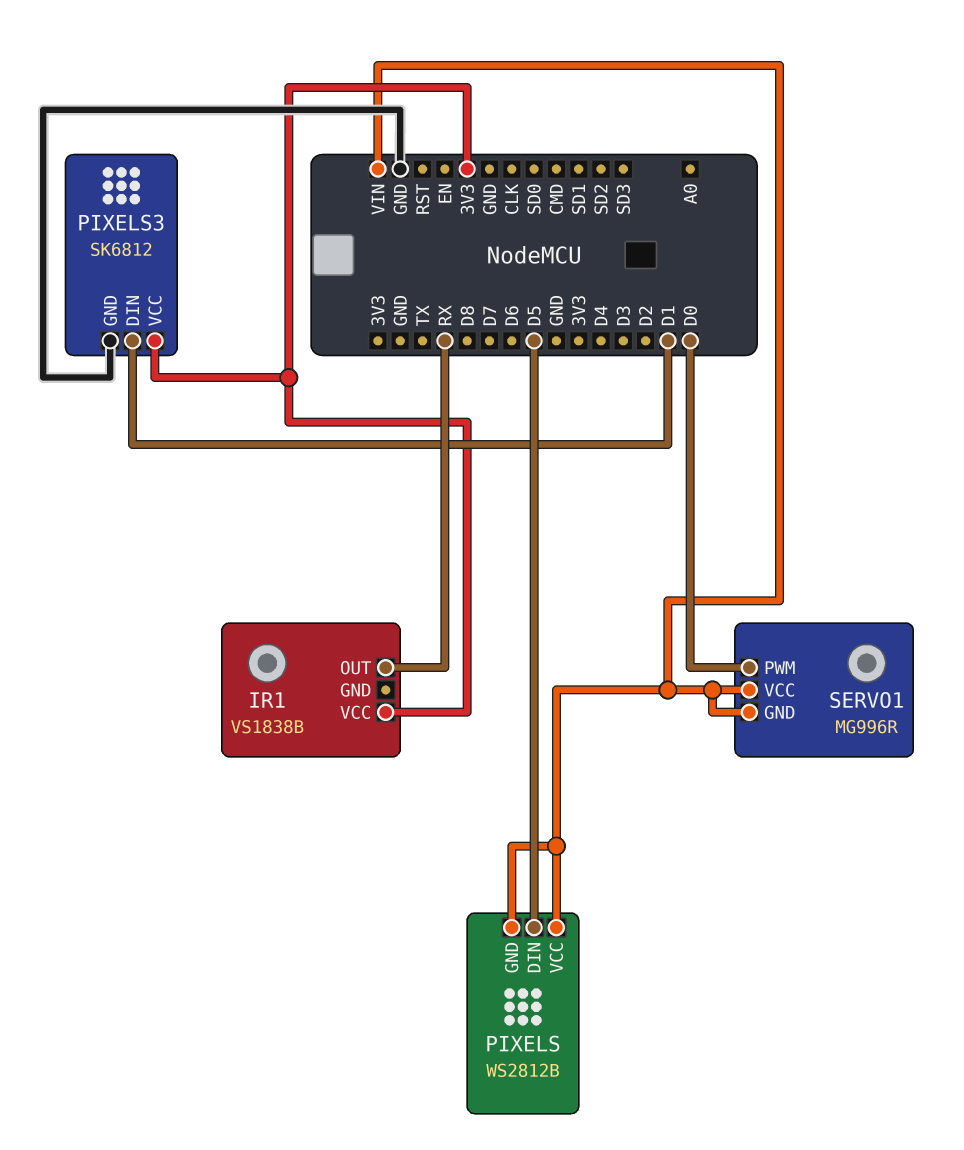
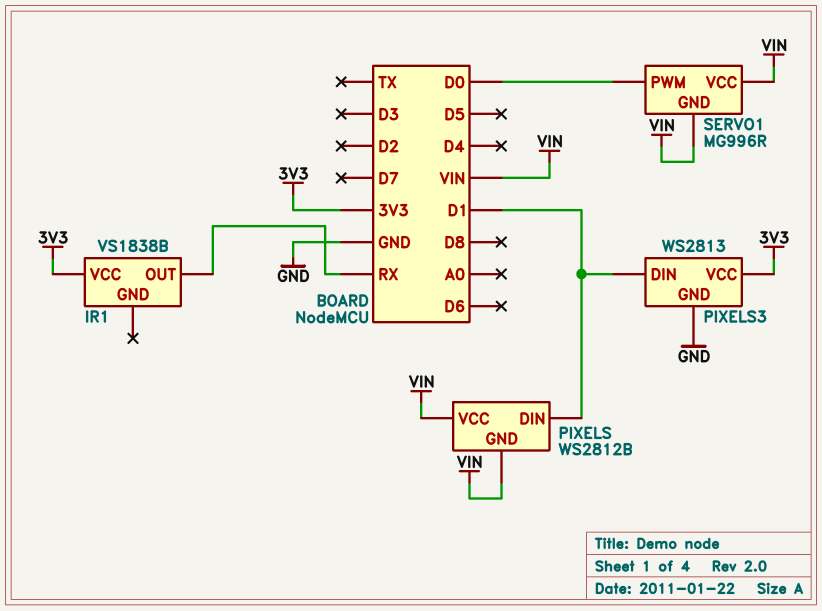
PIXELS pin DIN: D5 -> D1
PIXELS3: SK6812 -> WS2813

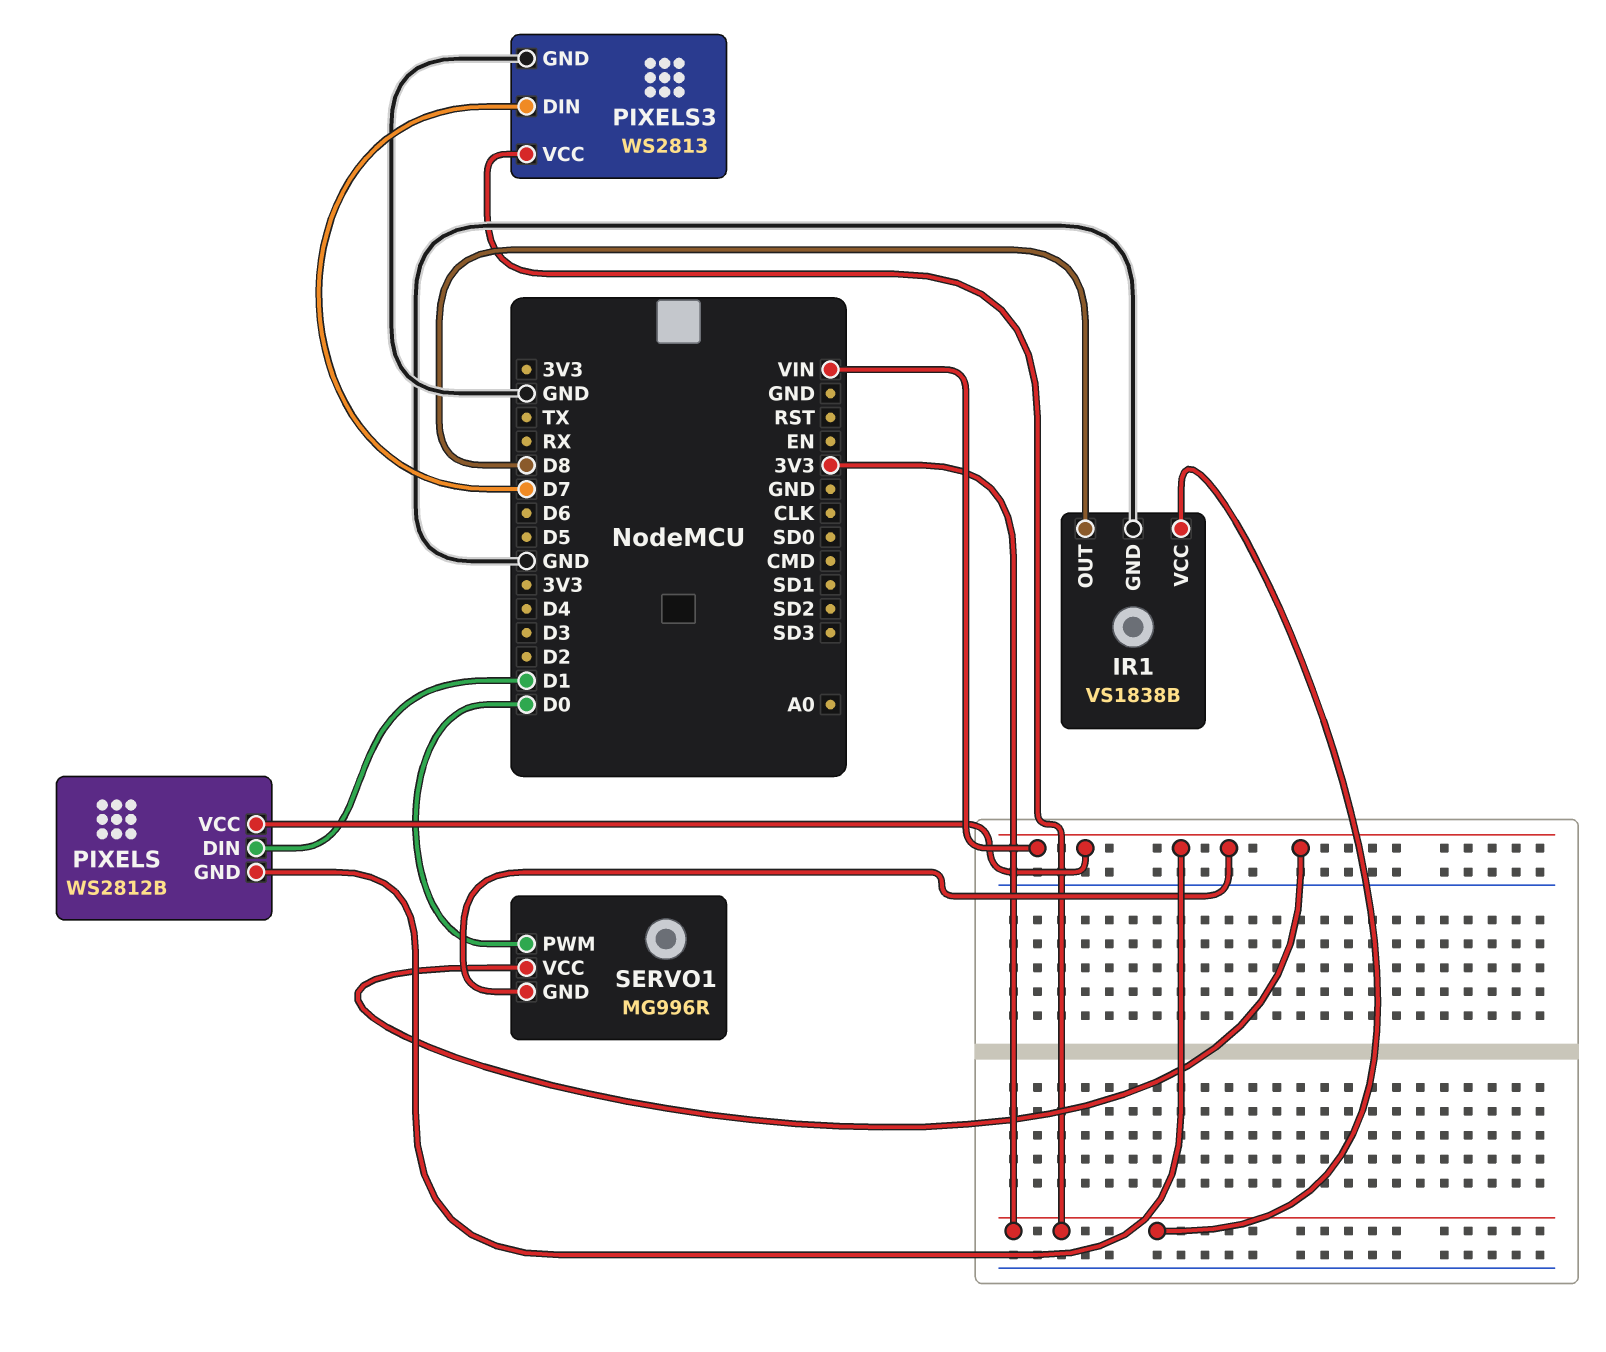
IR1 pin GND: none -> GND
IR1 pin OUT: RX -> D8
PIXELS3 pin DIN: D1 -> D7

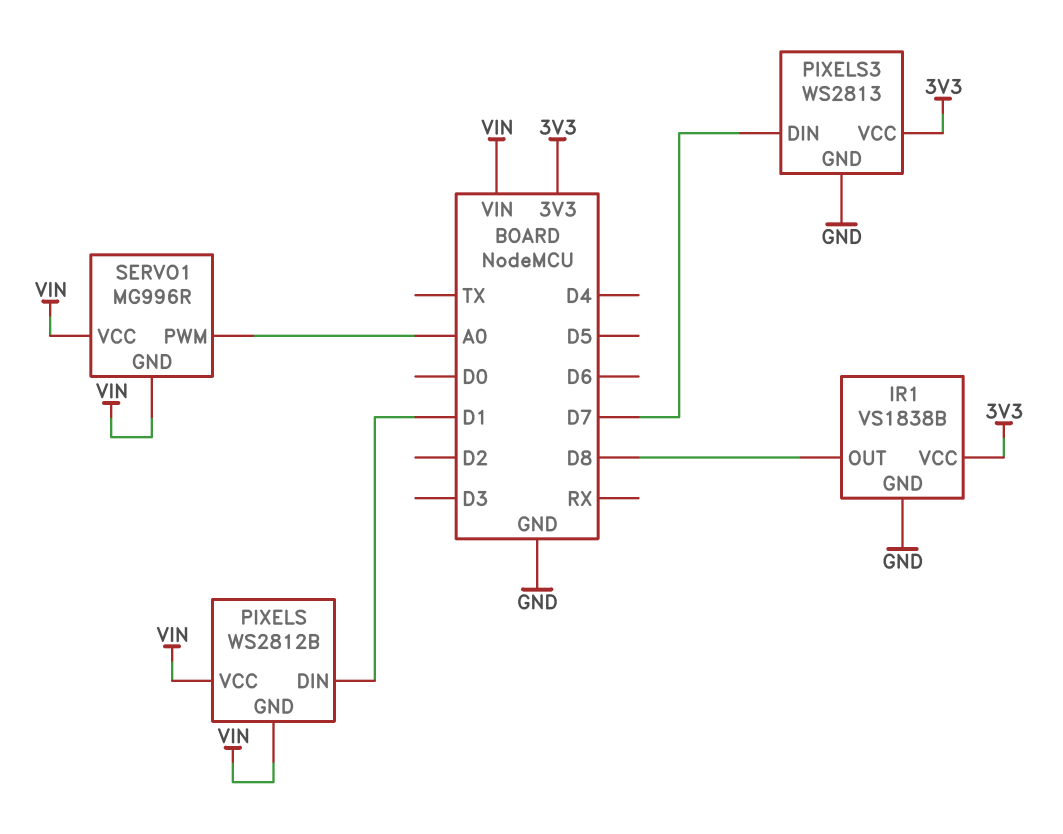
SERVO1 pin PWM: D0 -> A0

